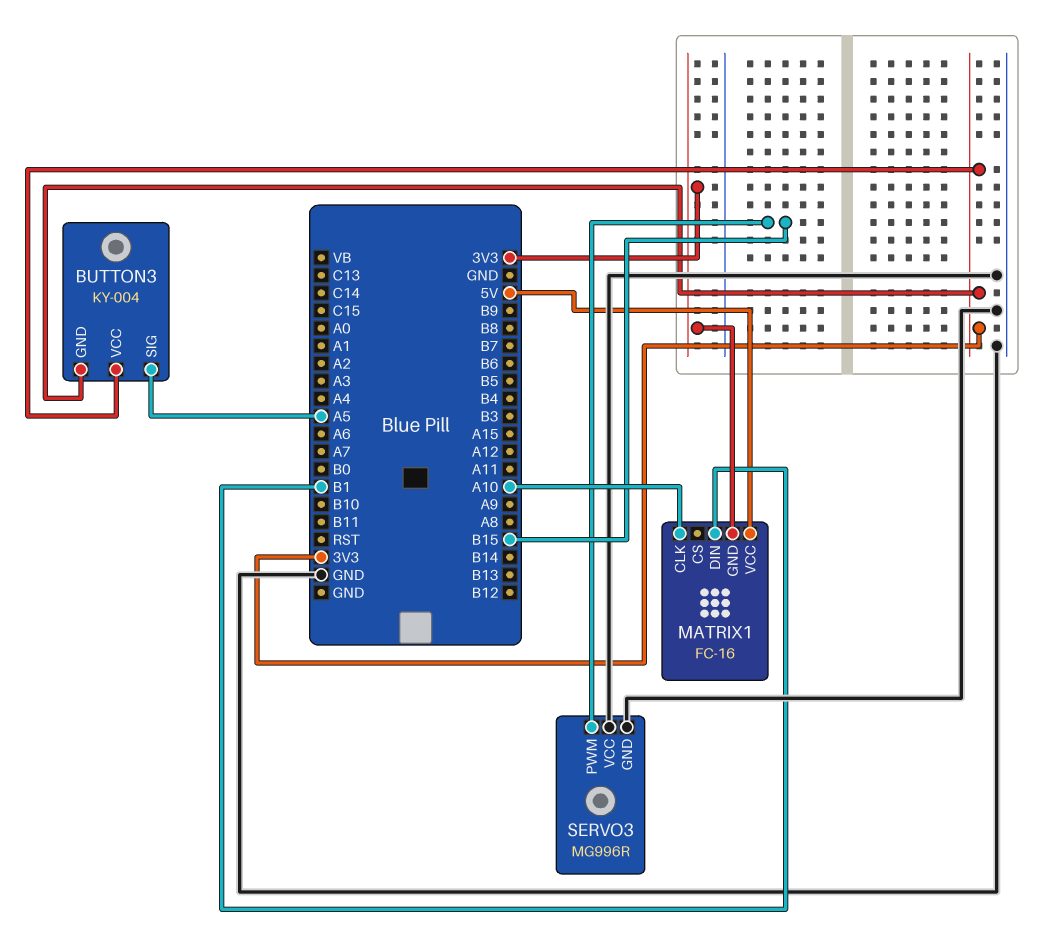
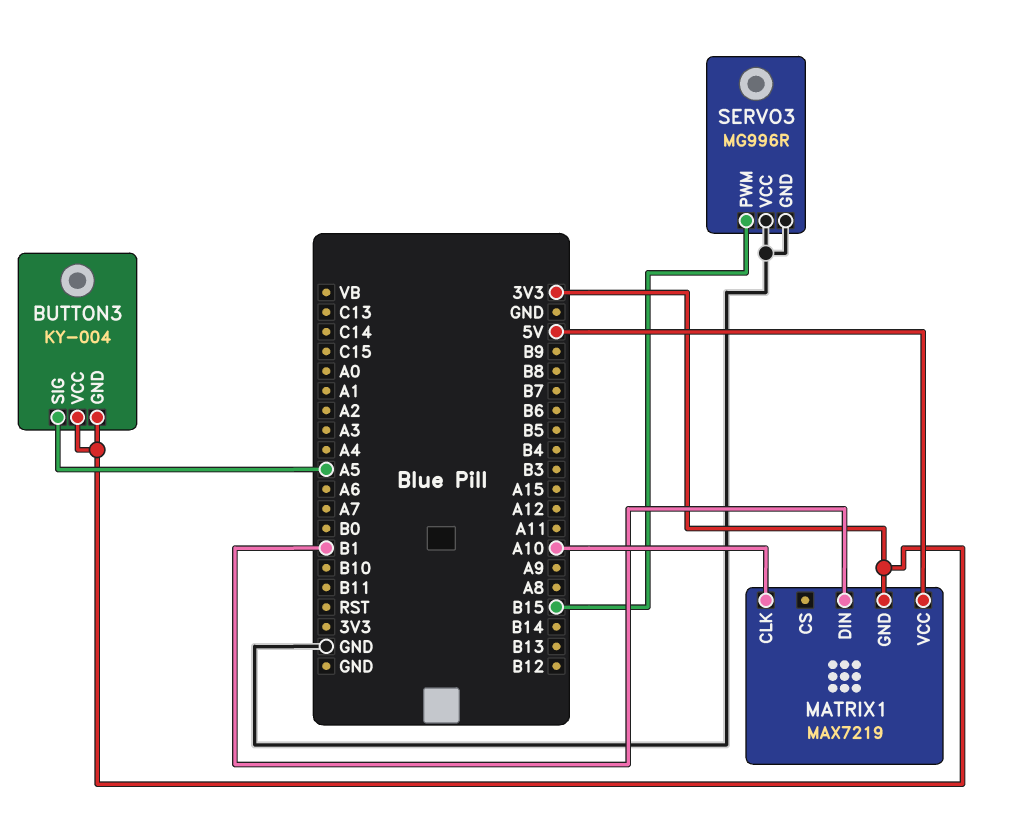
MATRIX1: FC-16 -> MAX7219

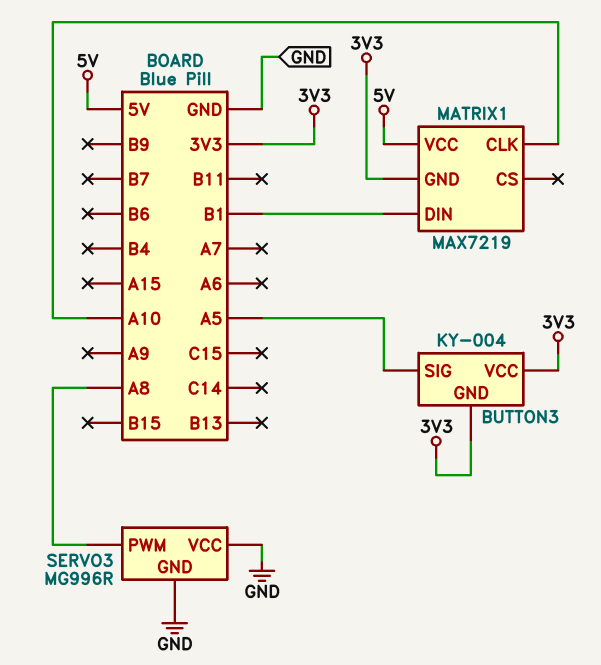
SERVO3 pin PWM: B15 -> A8

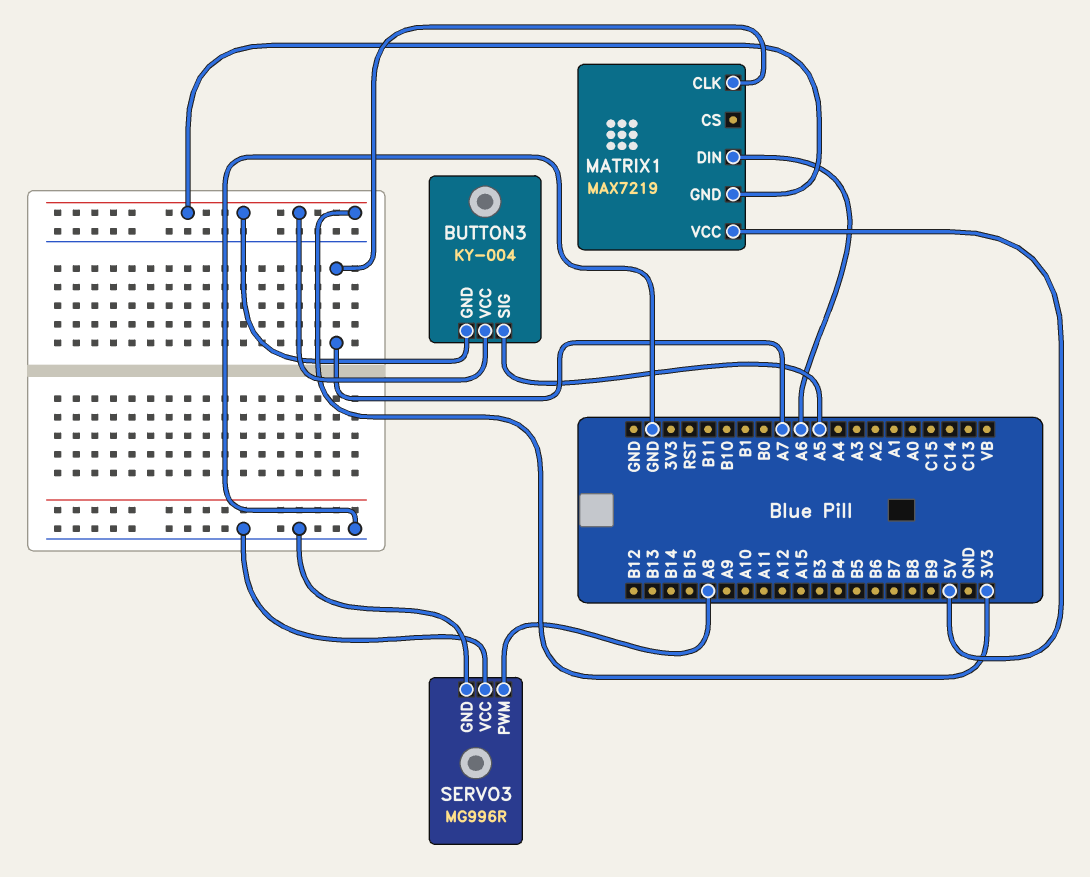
MATRIX1 pin CLK: A10 -> A7
MATRIX1 pin DIN: B1 -> A6

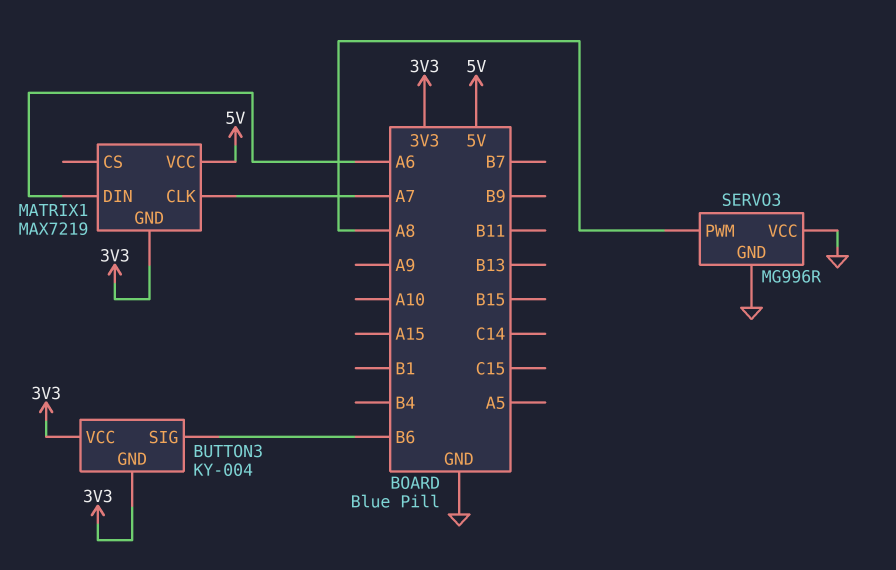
BUTTON3 pin SIG: A5 -> B6

